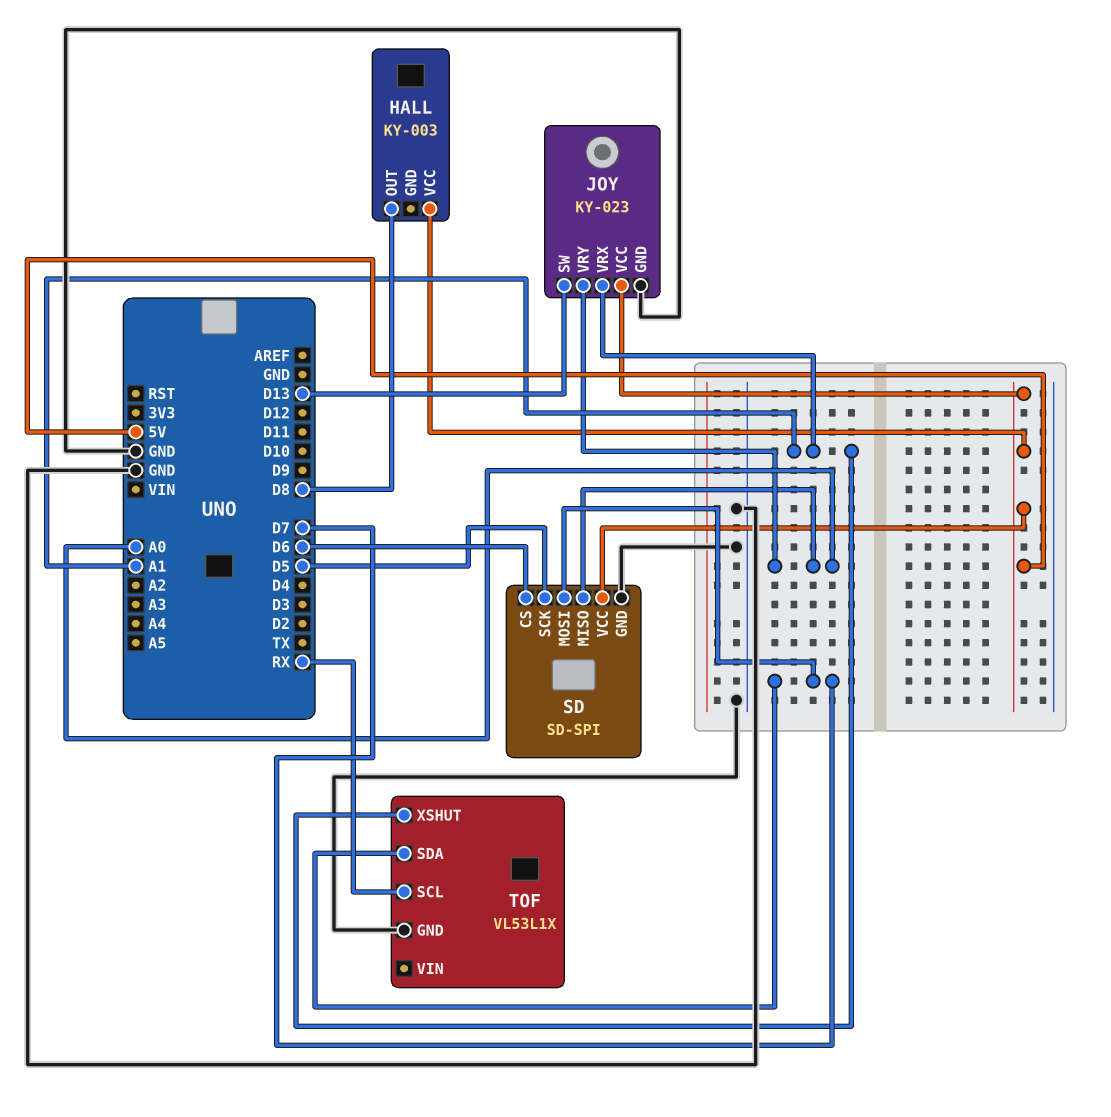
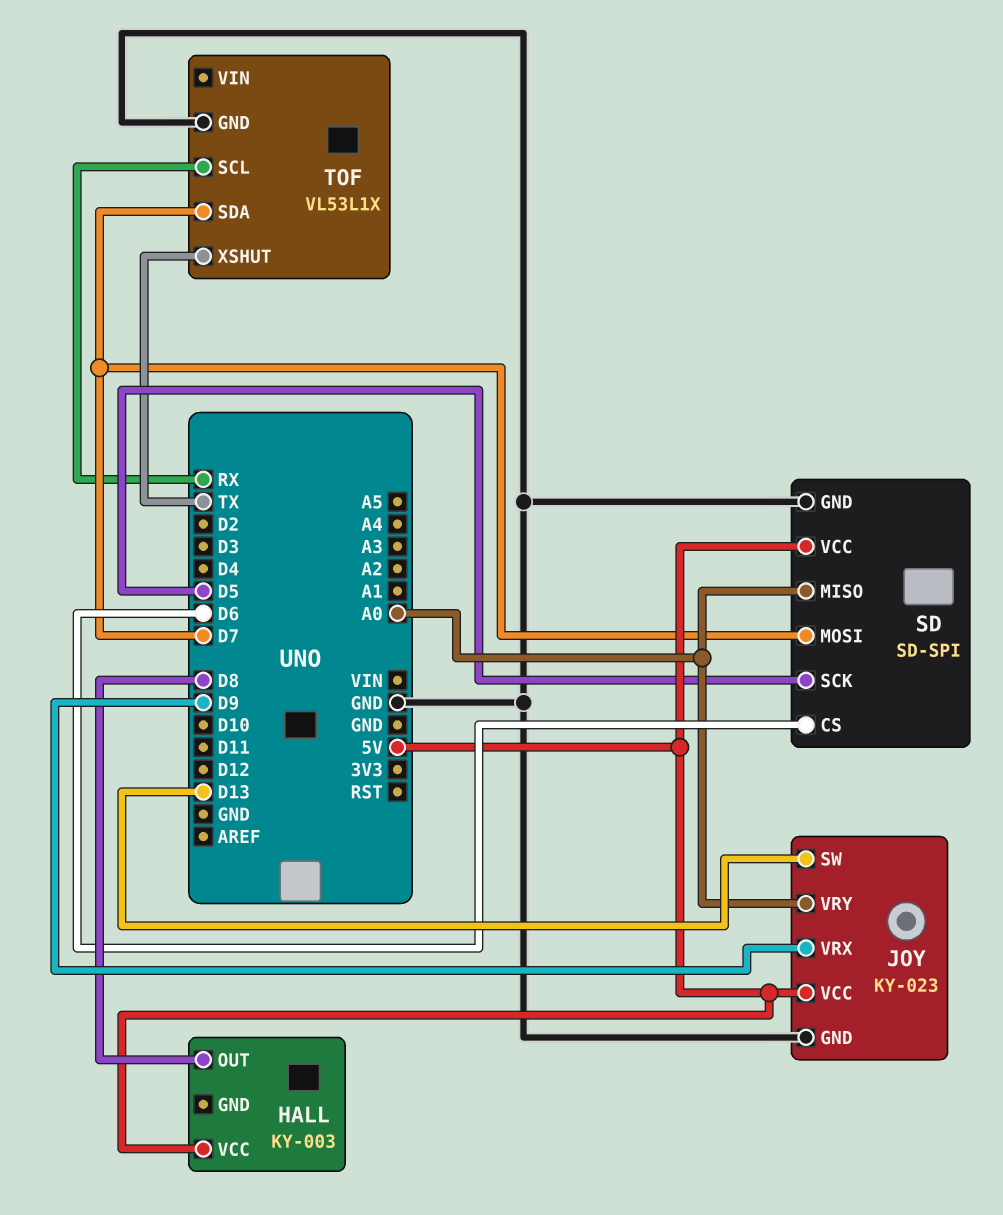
JOY pin VRX: A1 -> D9
TOF pin XSHUT: A1 -> TX

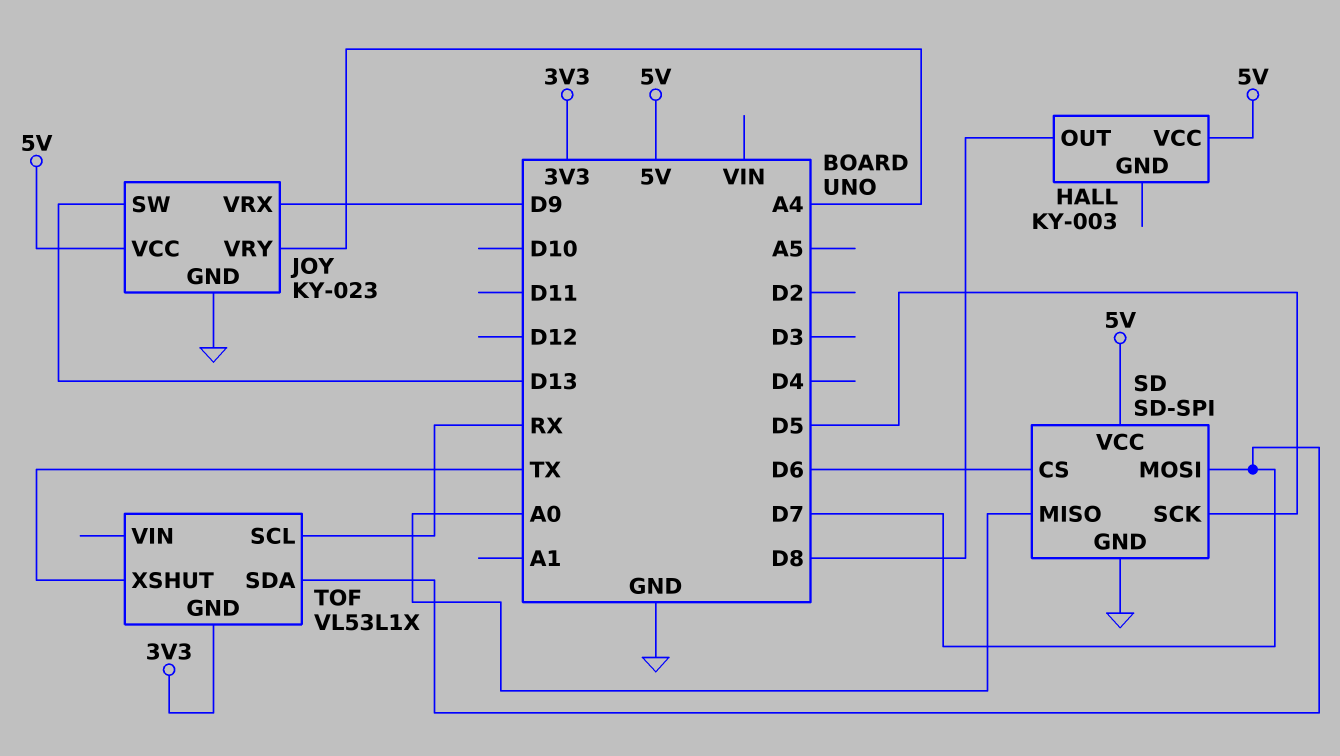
JOY pin VRY: A0 -> A4
TOF pin GND: GND -> 3V3

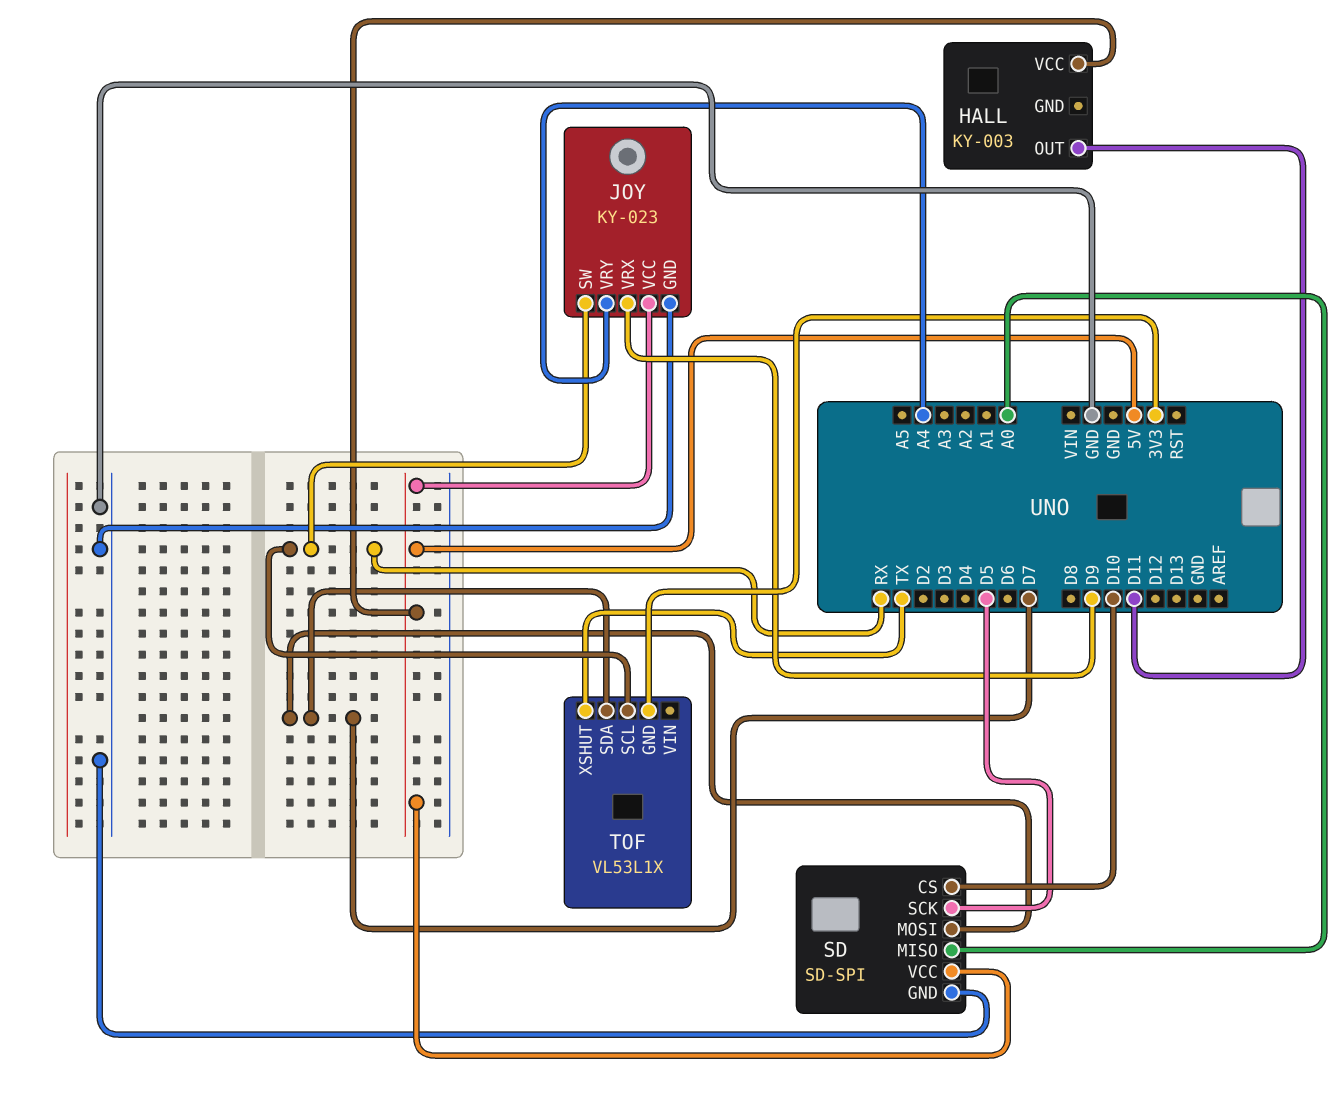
HALL pin OUT: D8 -> D11
JOY pin SW: D13 -> RX
SD pin CS: D6 -> D10

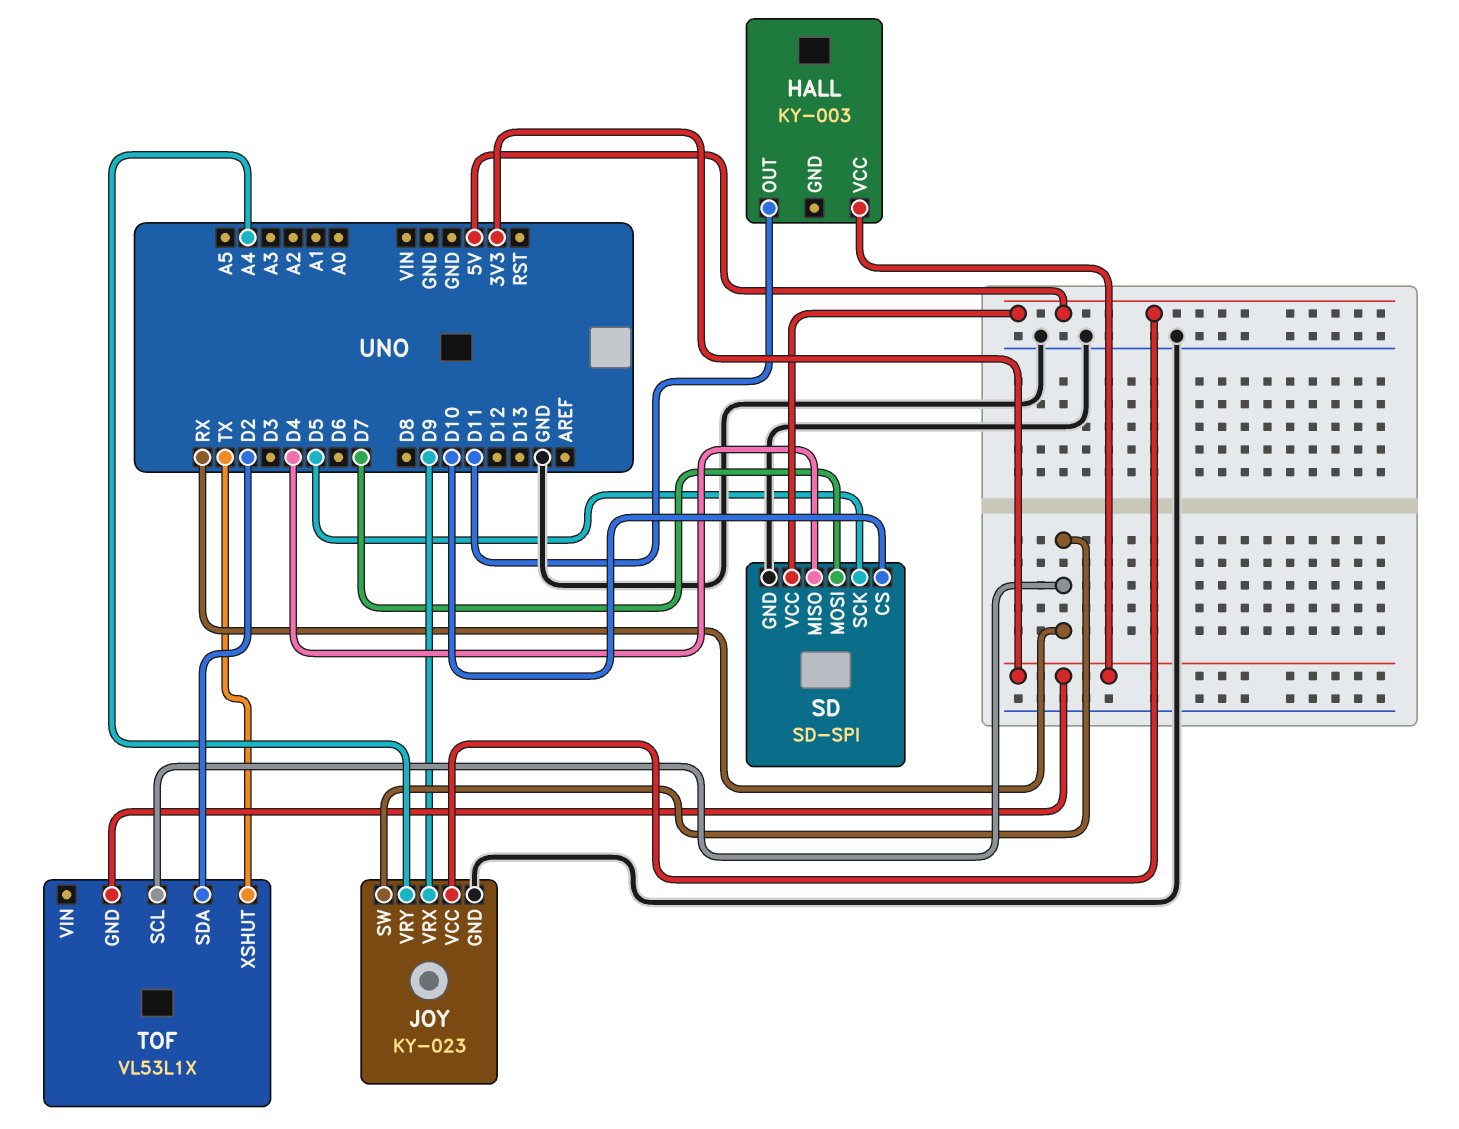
HALL pin VCC: 5V -> 3V3
SD pin MISO: A0 -> D4
TOF pin SDA: D7 -> D2

